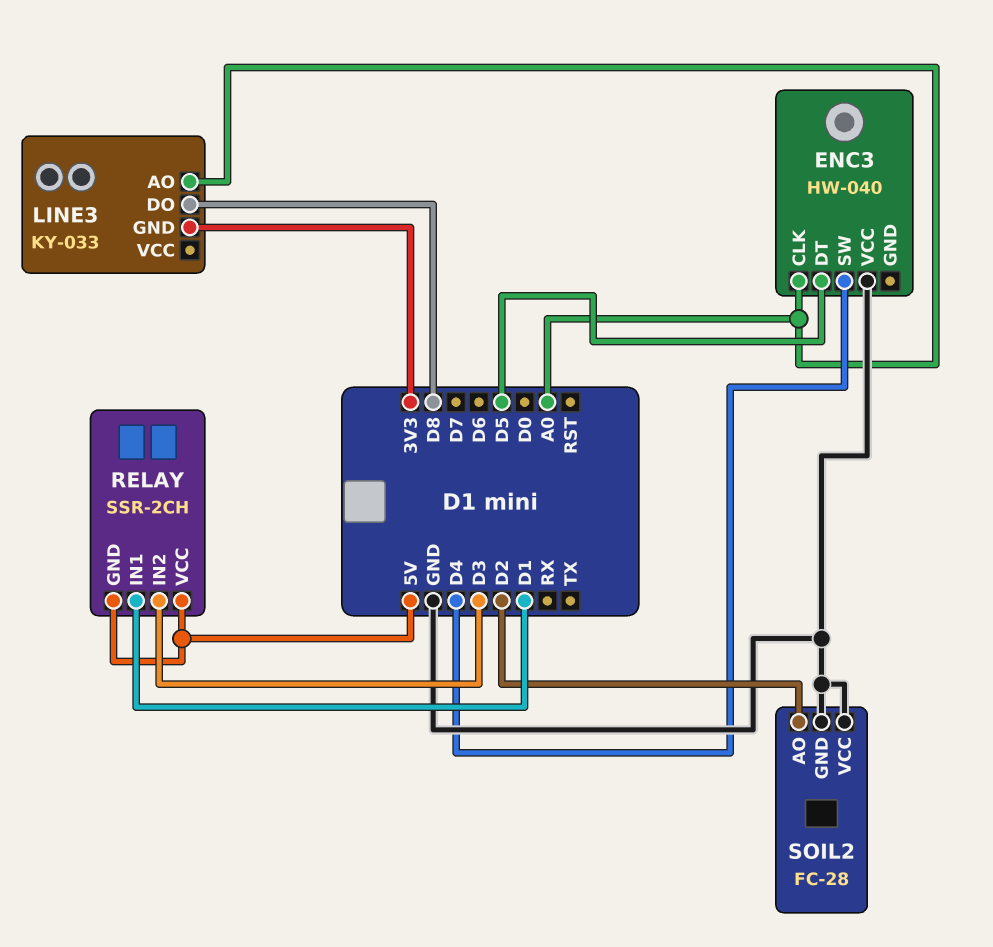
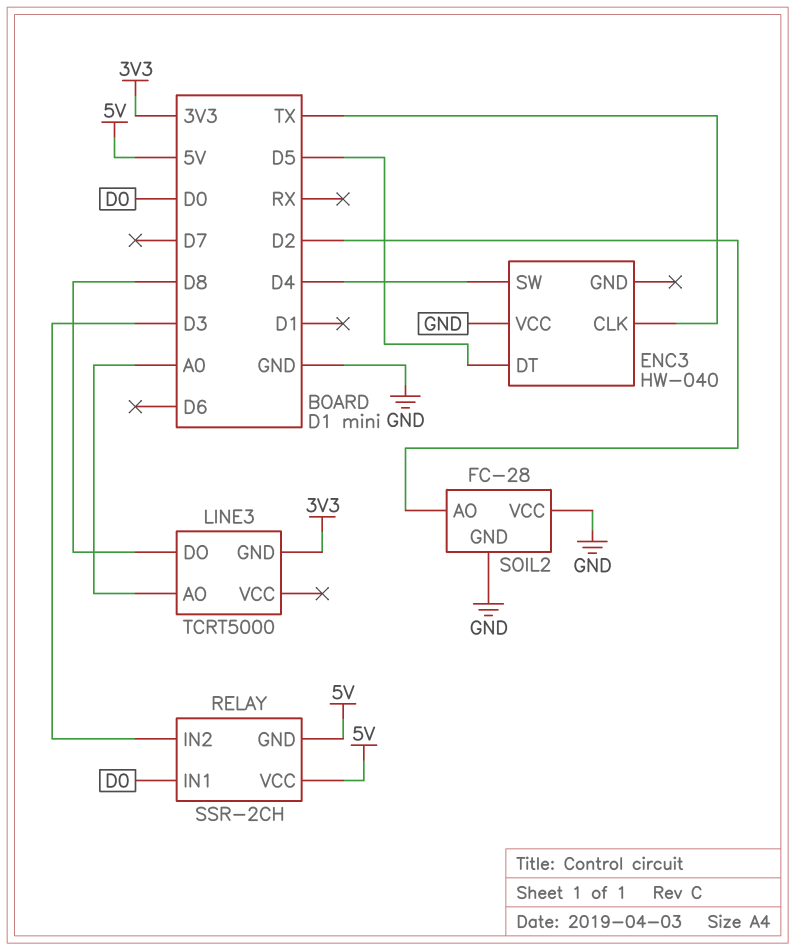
ENC3 pin CLK: A0 -> TX
LINE3: KY-033 -> TCRT5000
RELAY pin IN1: D1 -> D0

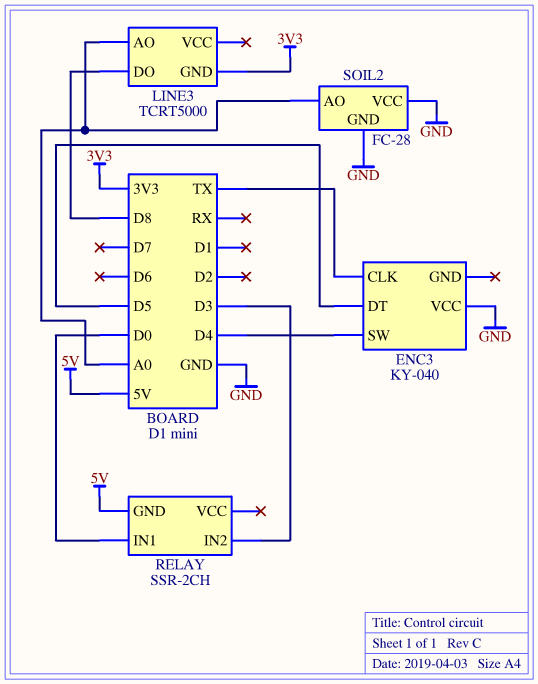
ENC3: HW-040 -> KY-040
RELAY pin VCC: 5V -> none
SOIL2 pin AO: D2 -> A0

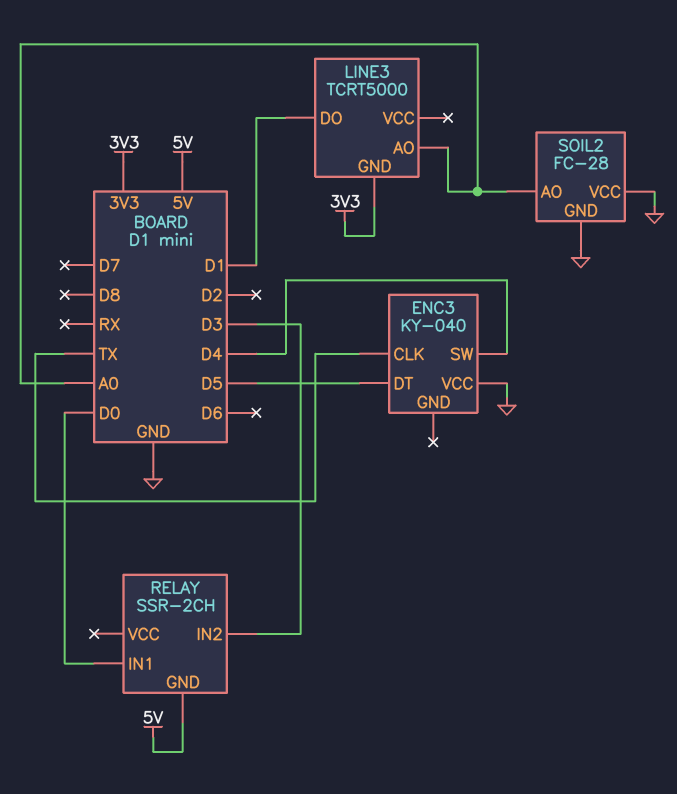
LINE3 pin DO: D8 -> D1

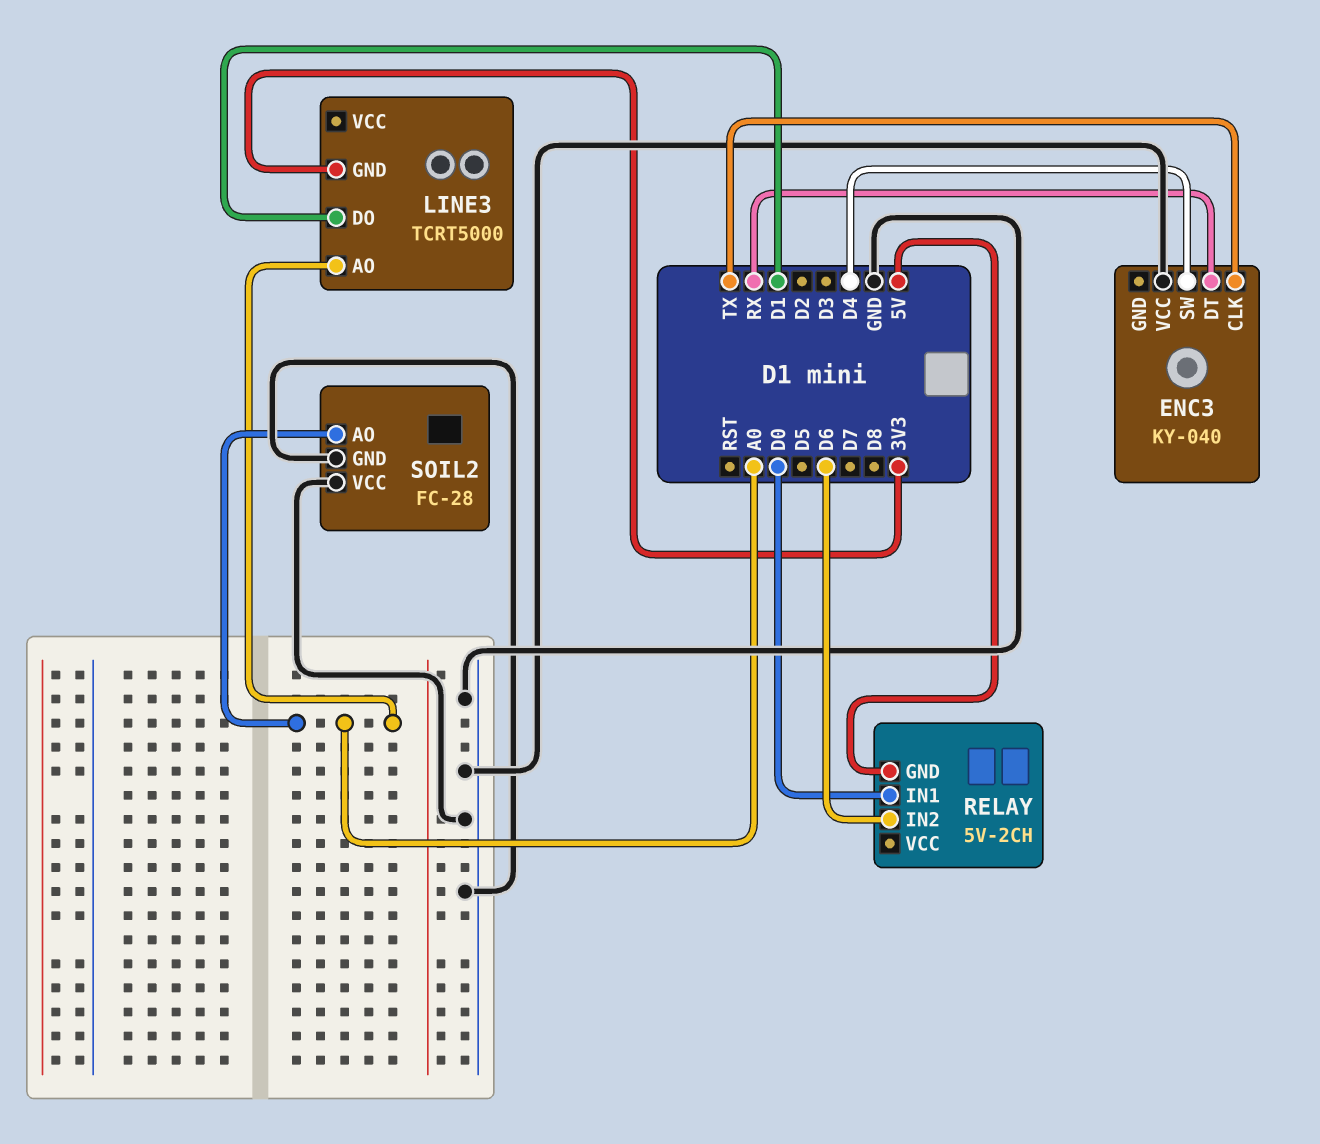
ENC3 pin DT: D5 -> RX
RELAY: SSR-2CH -> 5V-2CH
RELAY pin IN2: D3 -> D6

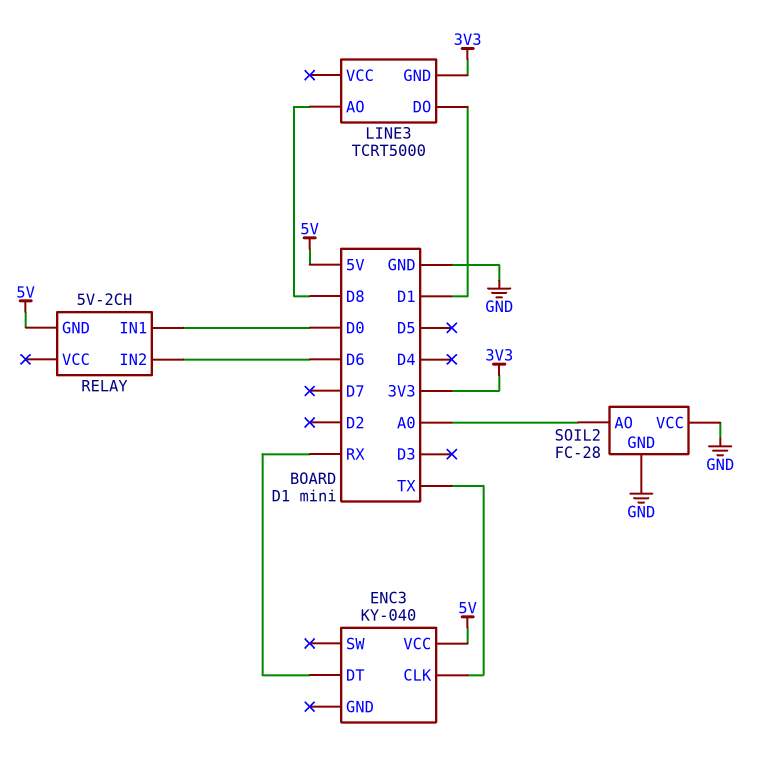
ENC3 pin SW: D4 -> none
ENC3 pin VCC: GND -> 5V
LINE3 pin AO: A0 -> D8

